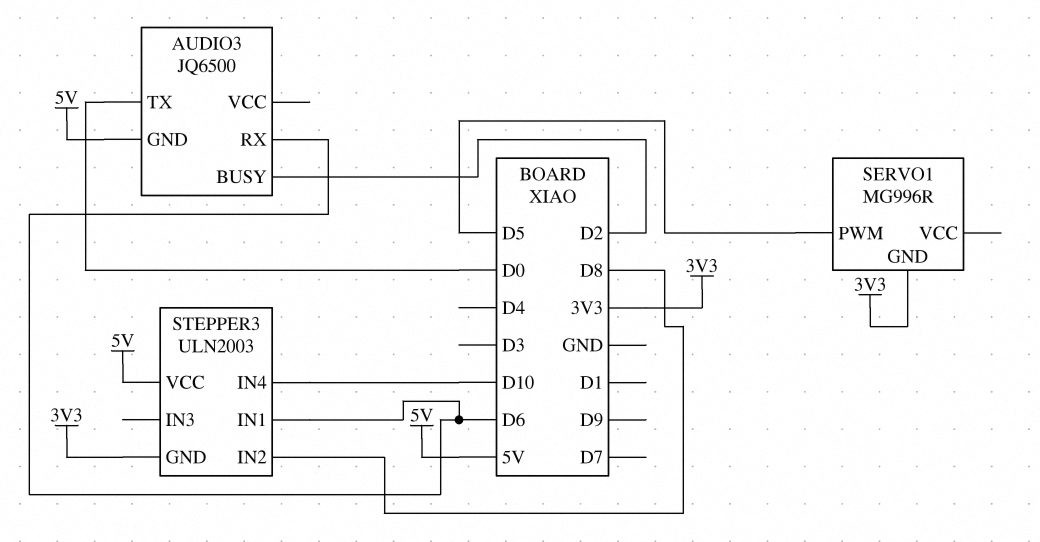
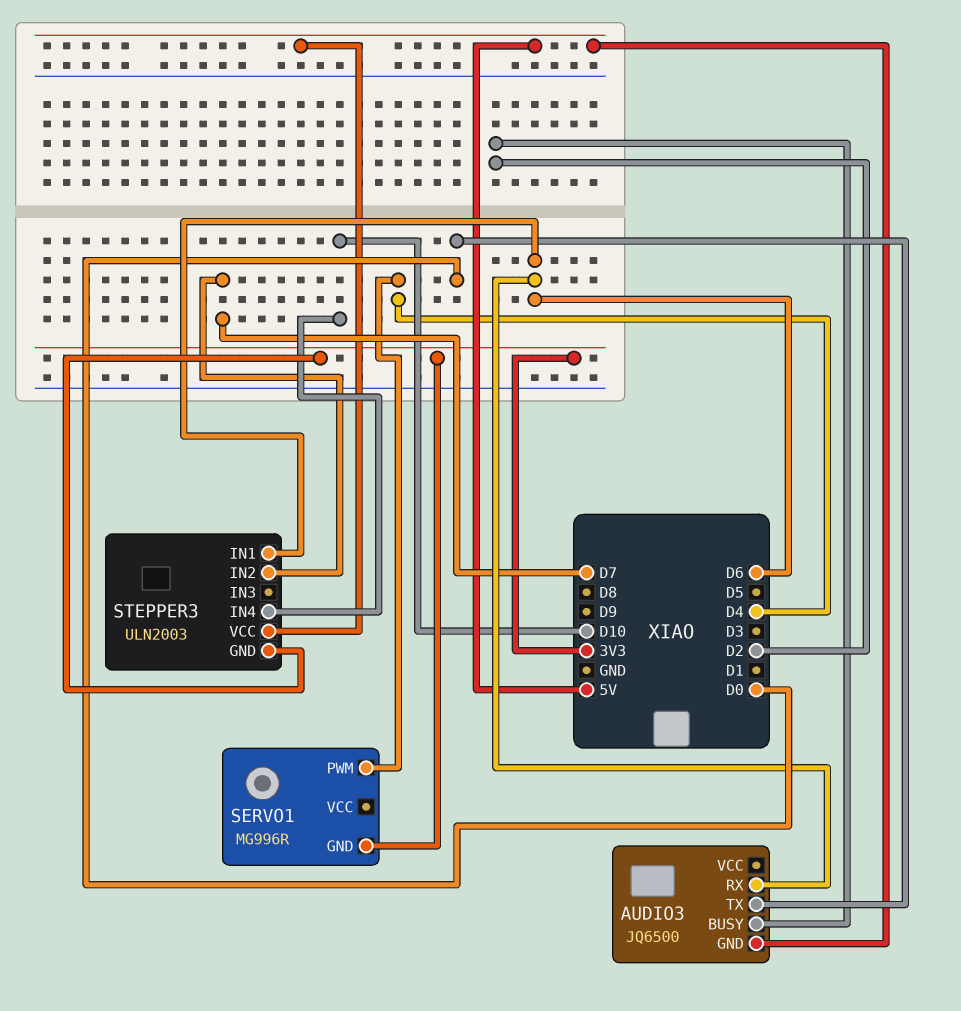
SERVO1 pin PWM: D5 -> D4
STEPPER3 pin IN2: D8 -> D7

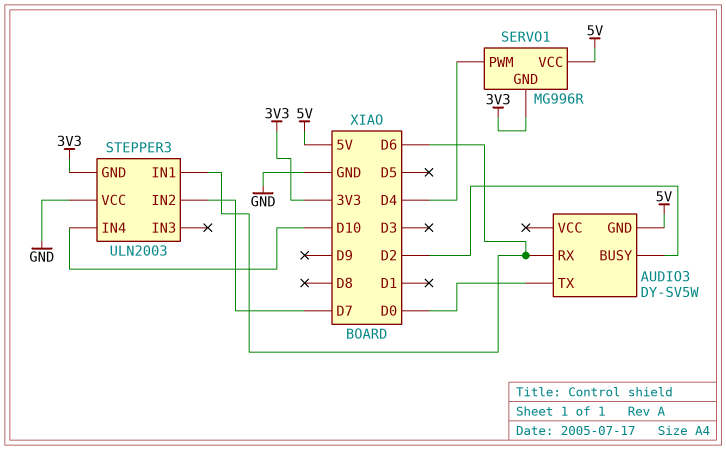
AUDIO3: JQ6500 -> DY-SV5W
SERVO1 pin VCC: none -> 5V
STEPPER3 pin VCC: 5V -> GND

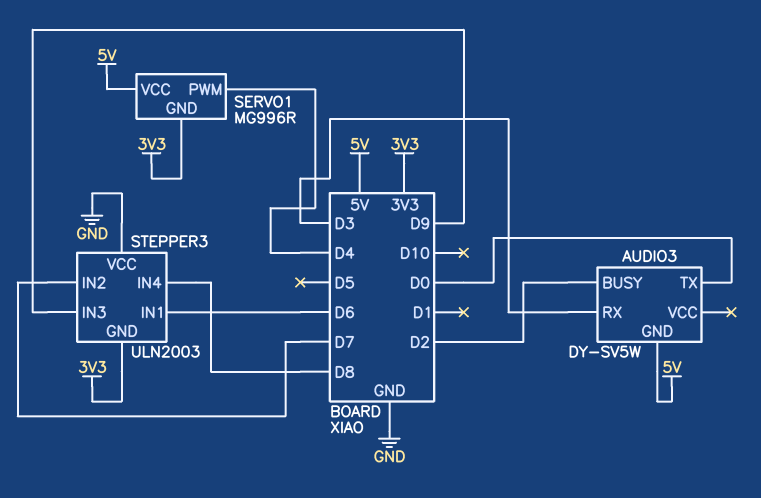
AUDIO3 pin RX: D6 -> D3
STEPPER3 pin IN3: none -> D9
STEPPER3 pin IN4: D10 -> D8

